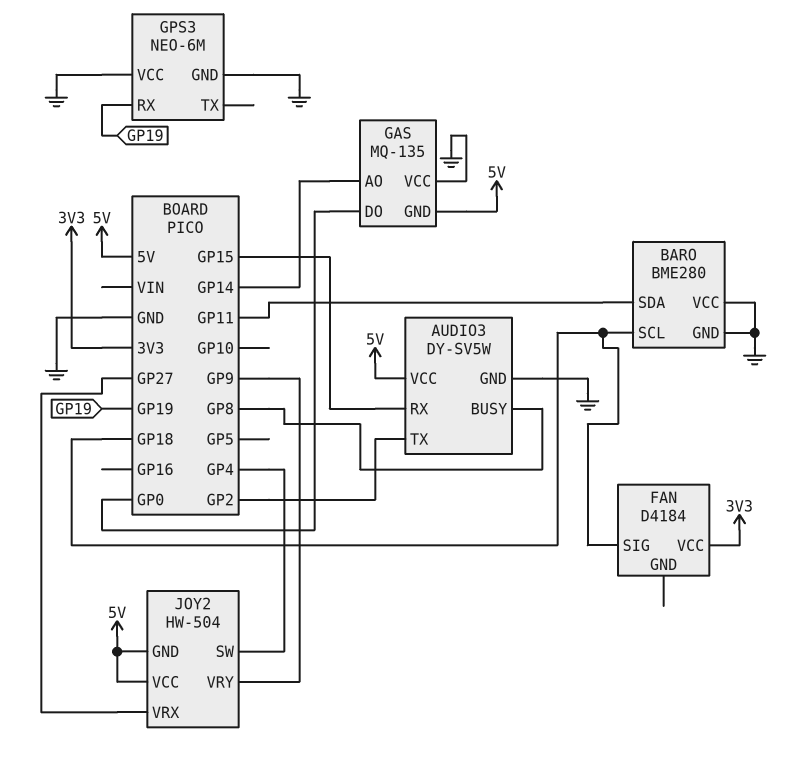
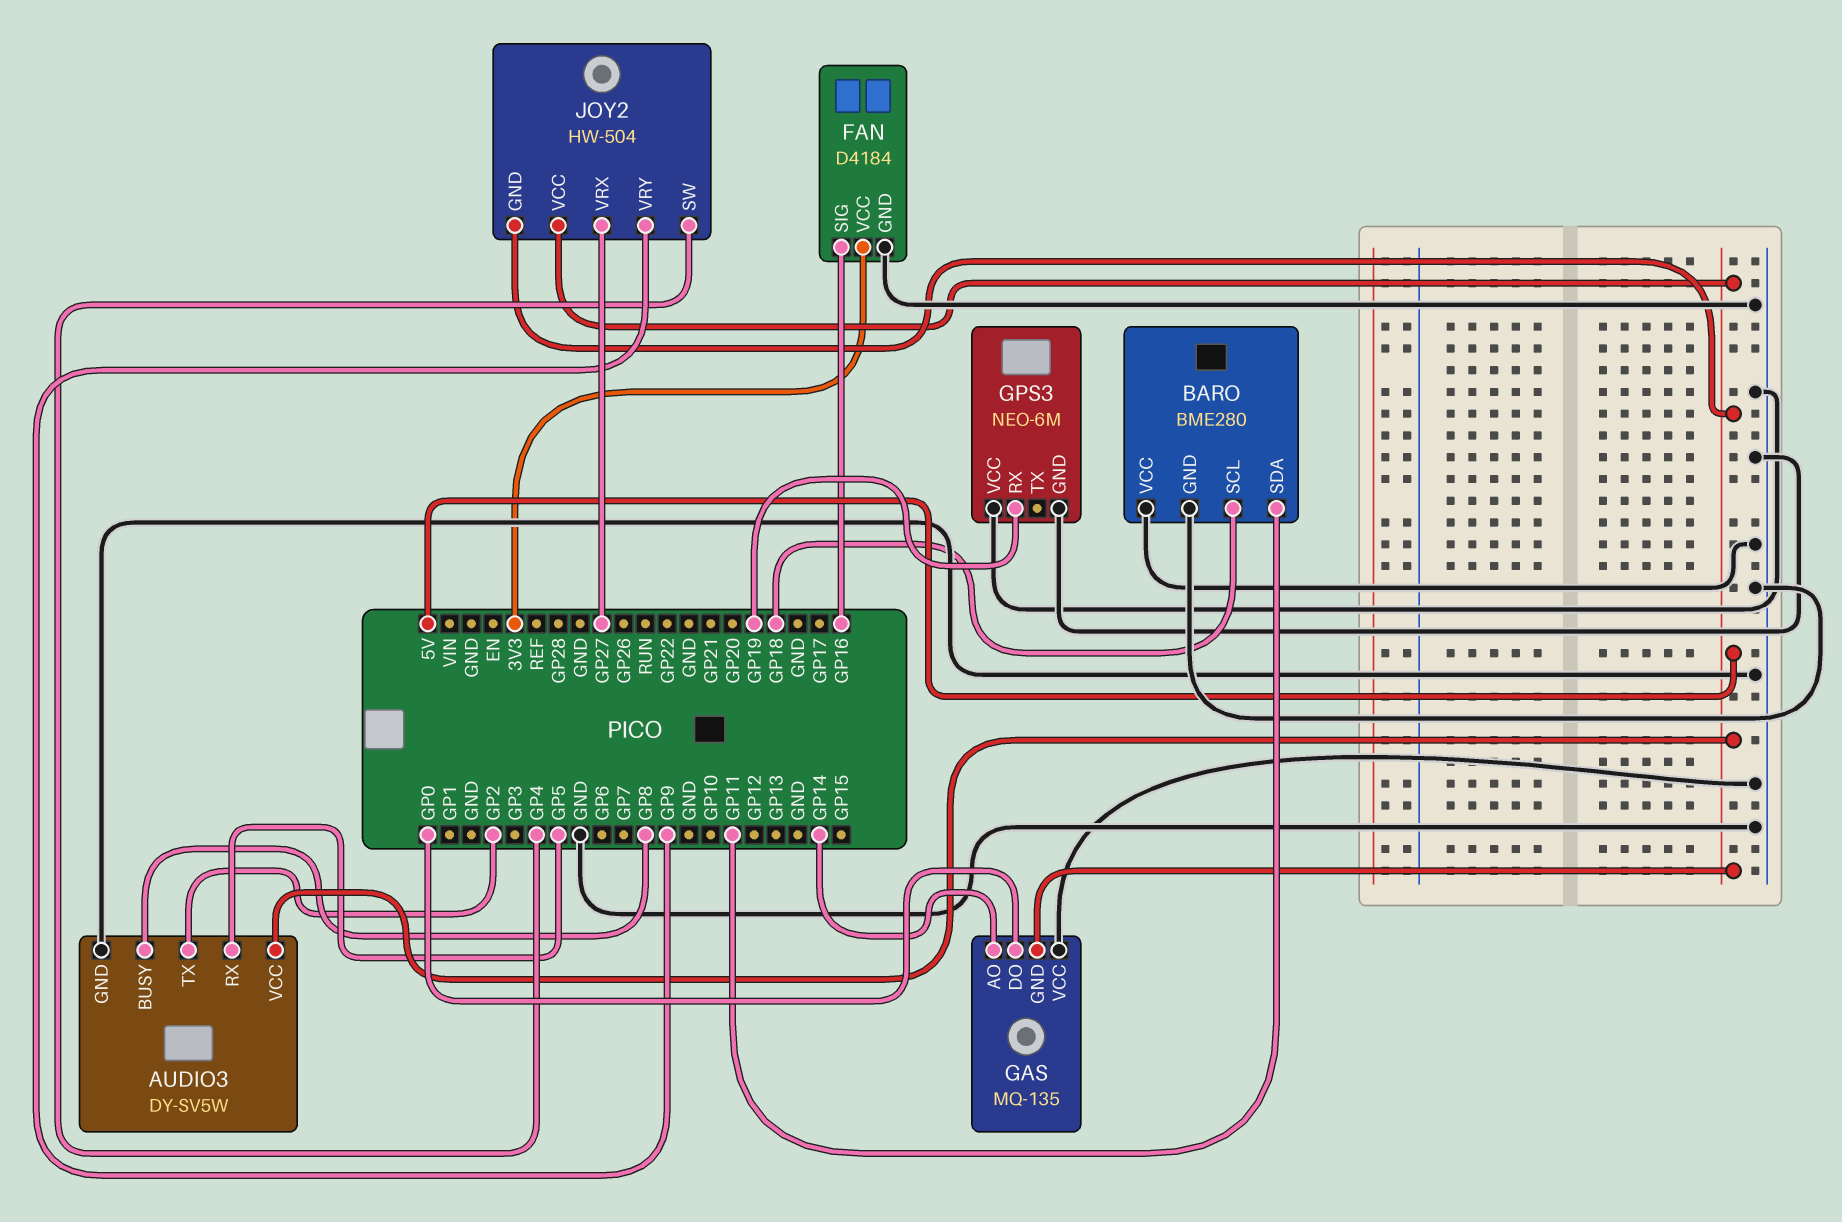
AUDIO3 pin RX: GP15 -> GP5
FAN pin GND: none -> GND
FAN pin SIG: GP18 -> GP16

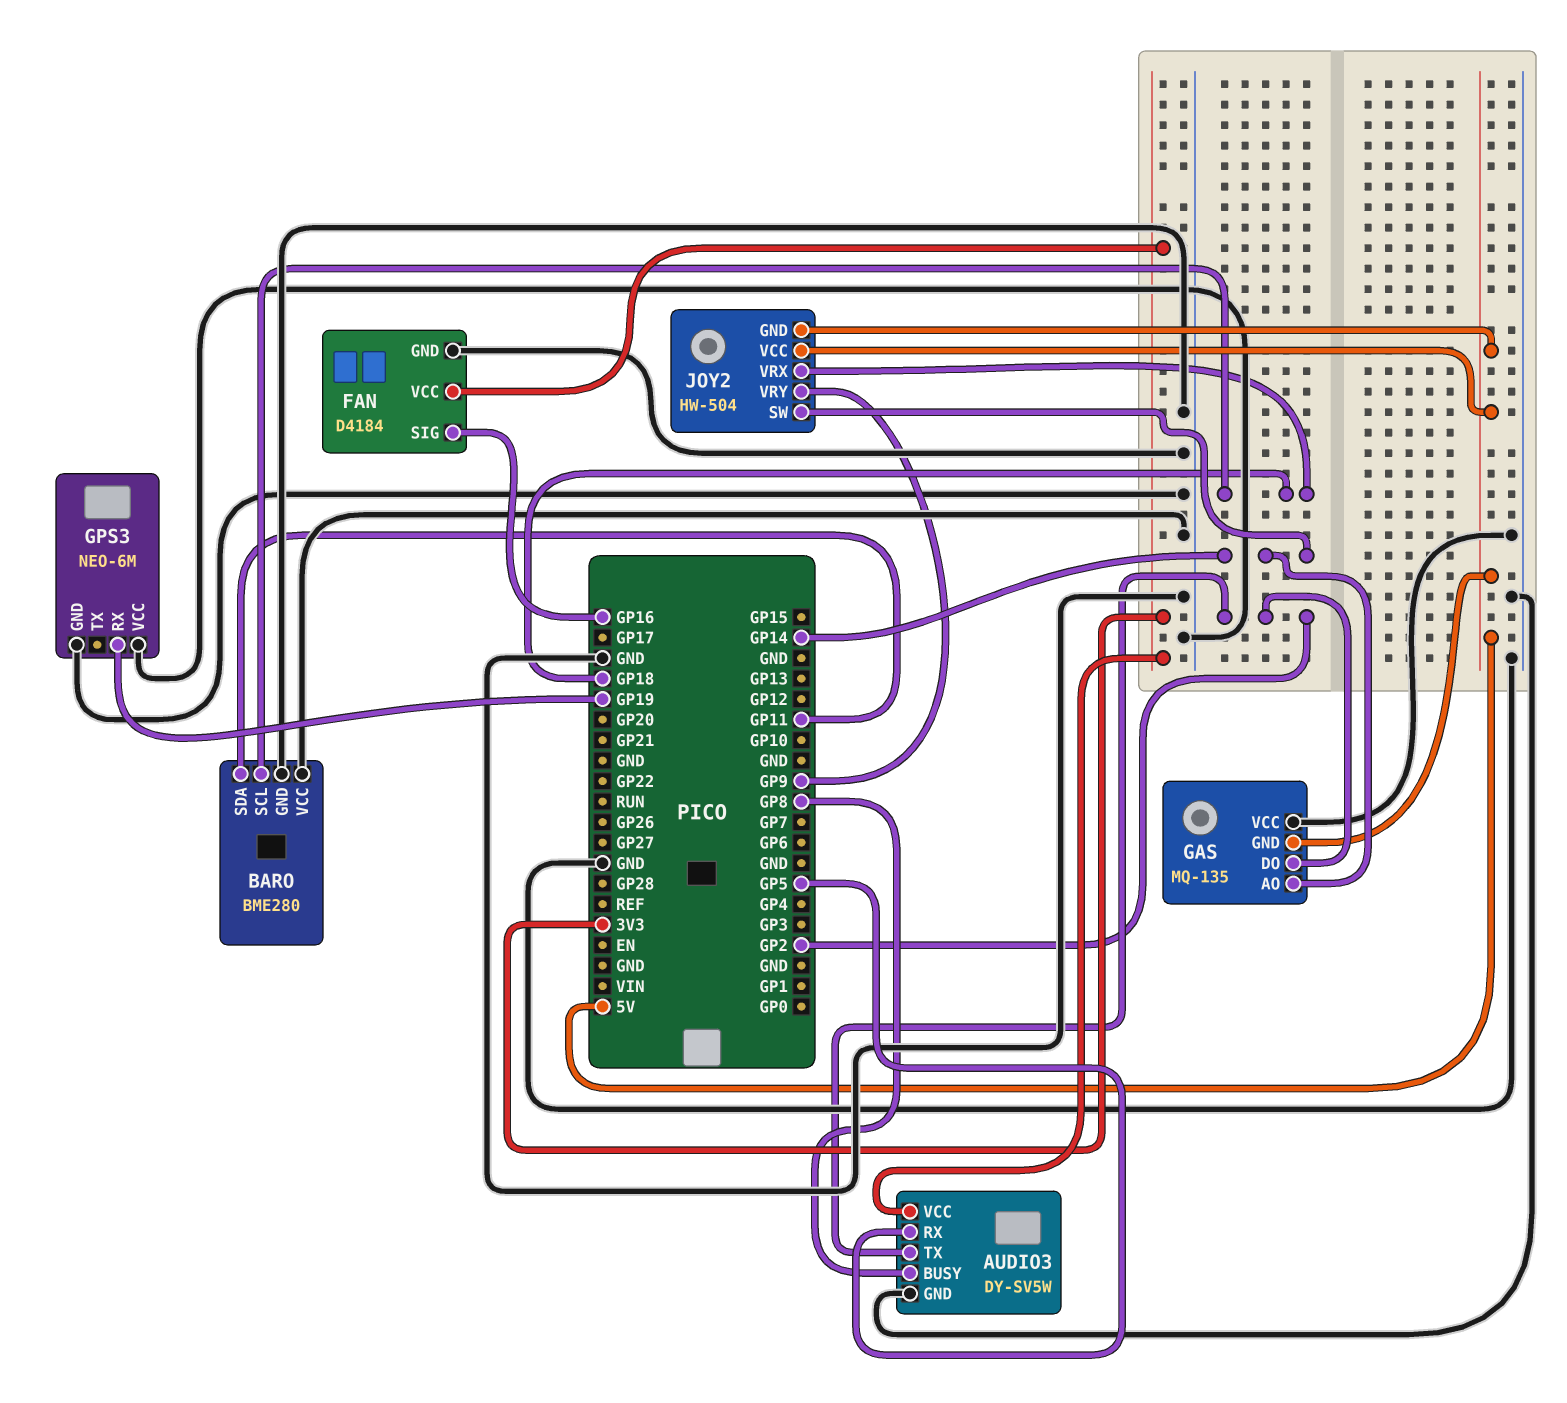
AUDIO3 pin VCC: 5V -> 3V3
GAS pin DO: GP0 -> GP2
JOY2 pin SW: GP4 -> GP14
JOY2 pin VRX: GP27 -> GP18

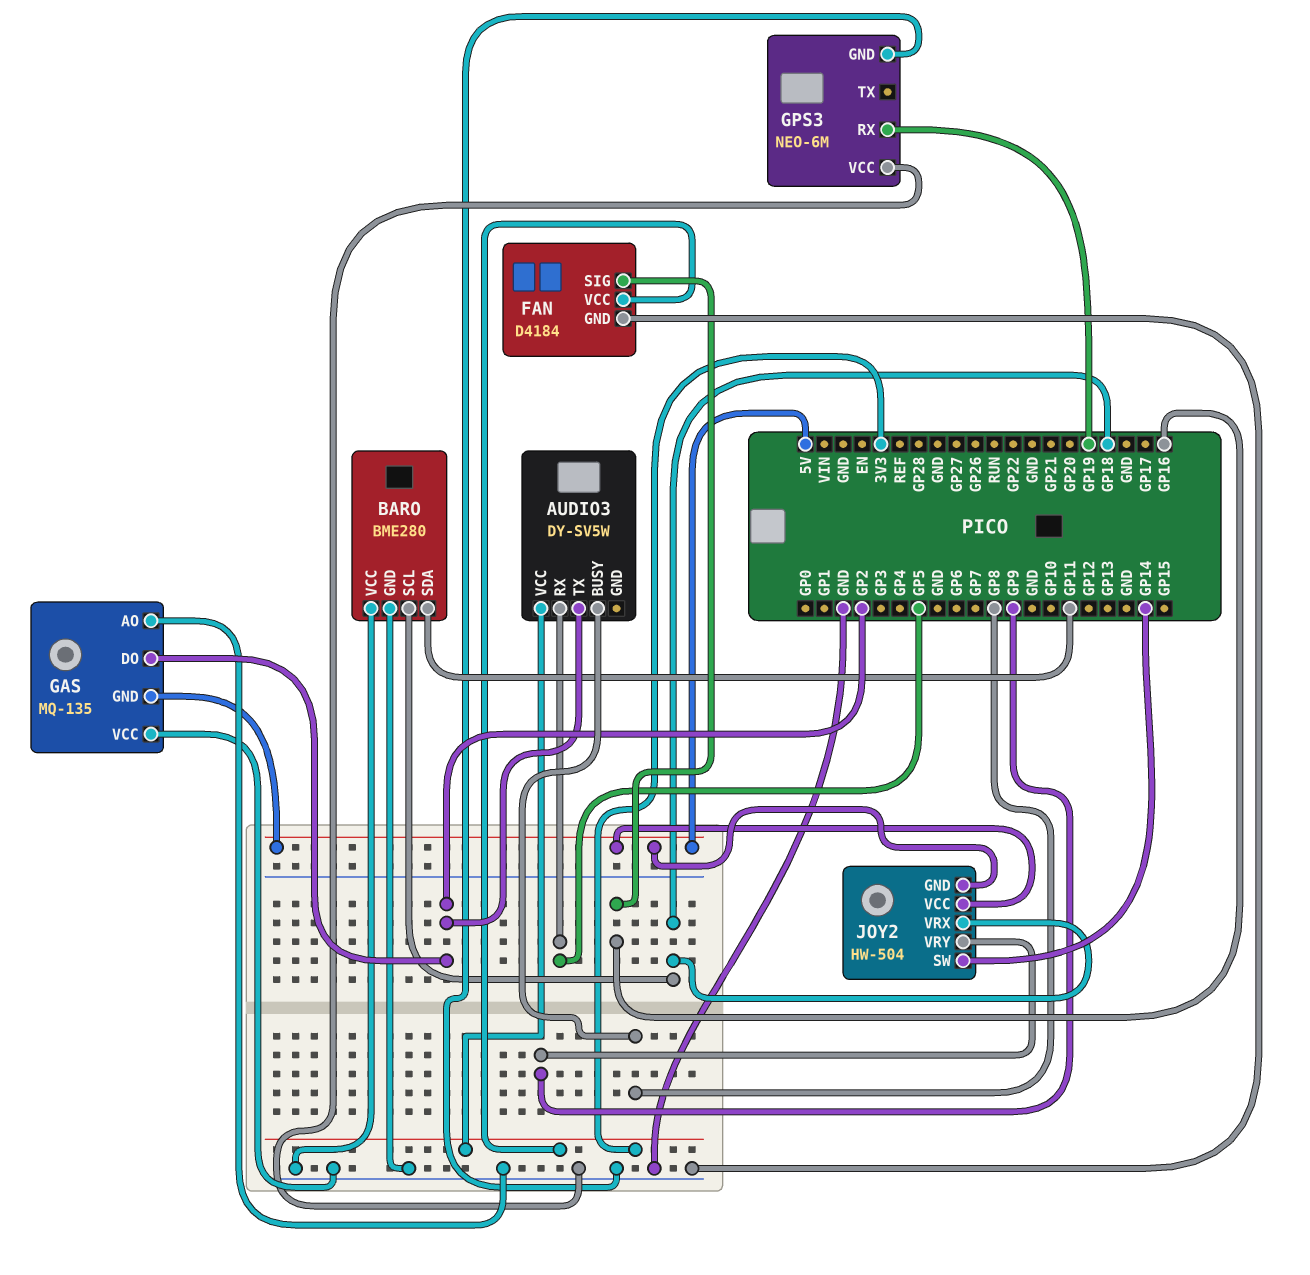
AUDIO3 pin GND: GND -> none
GAS pin AO: GP14 -> GND

